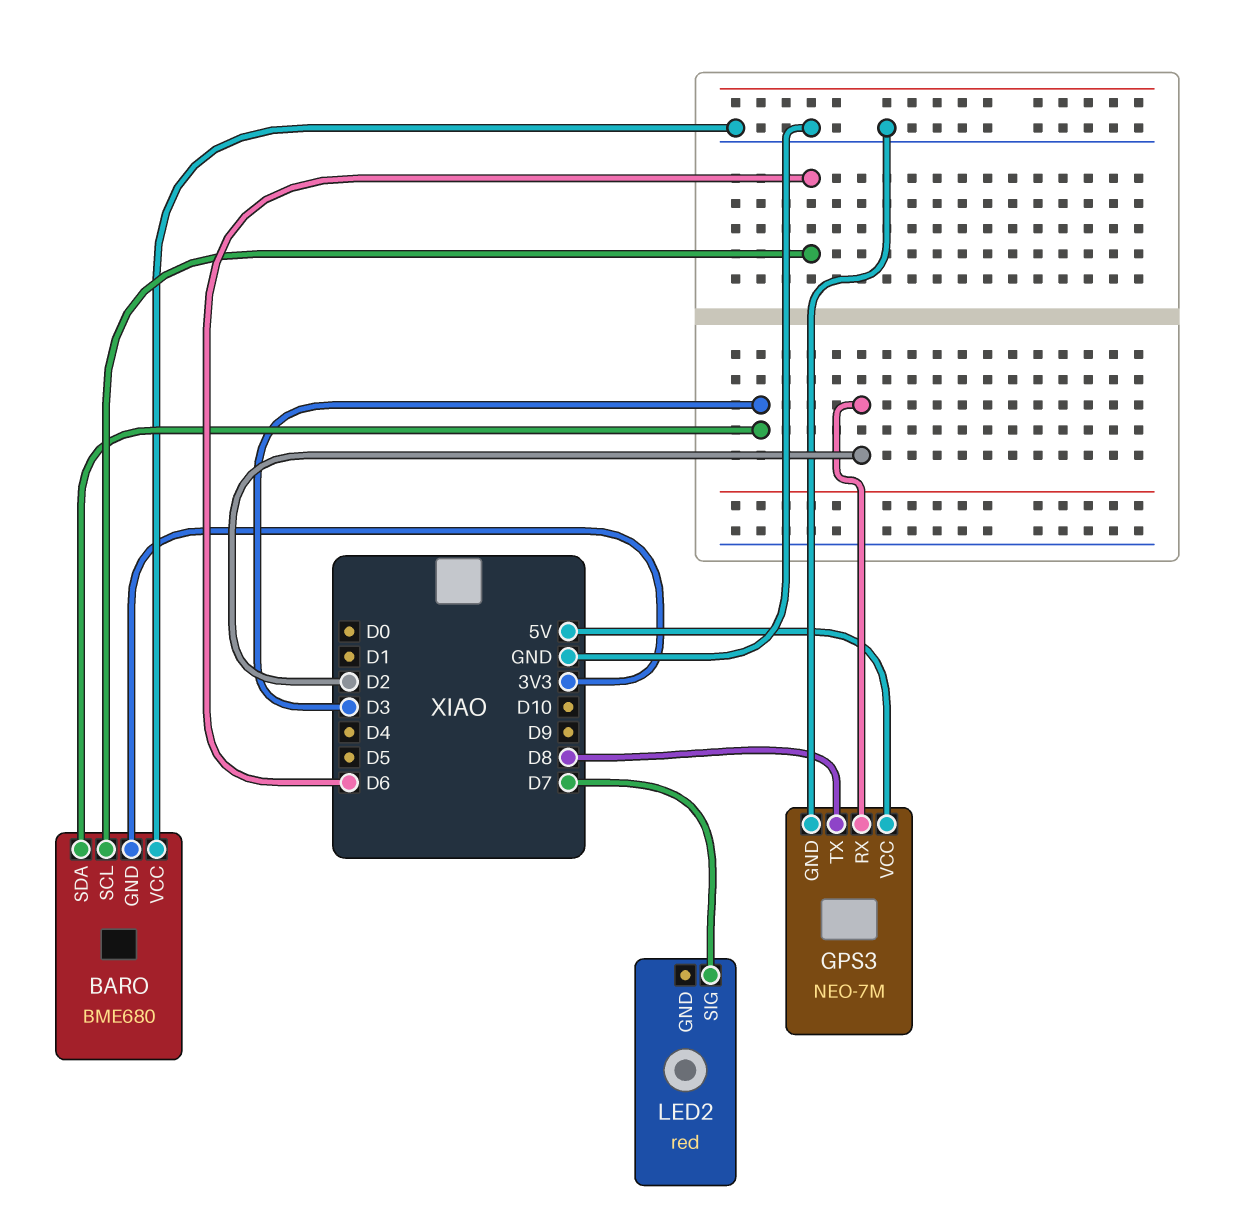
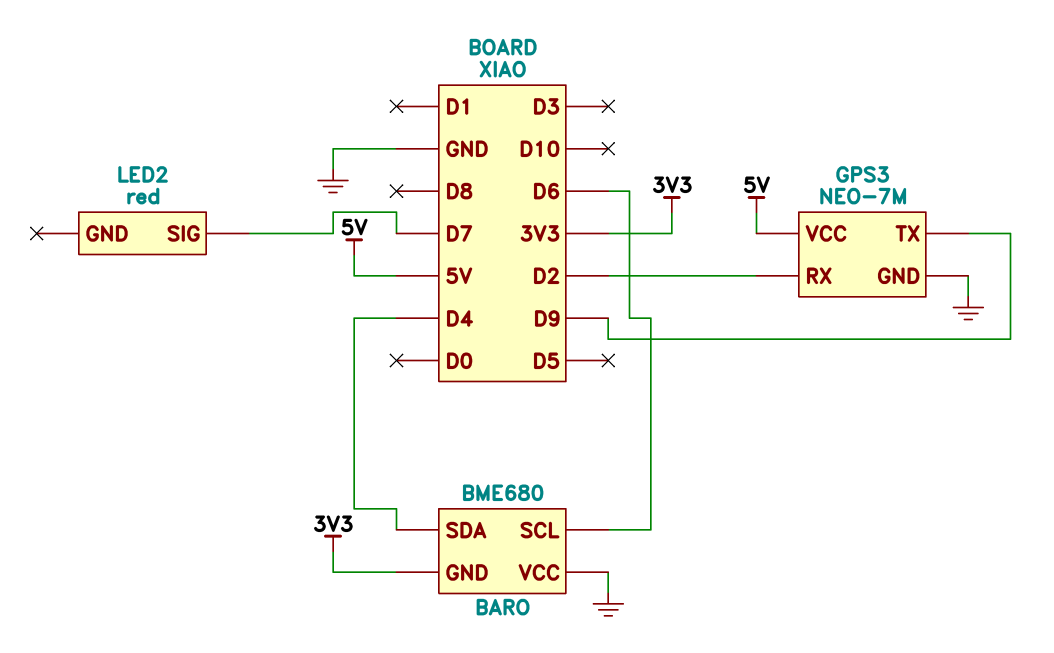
BARO pin SDA: D3 -> D4
GPS3 pin TX: D8 -> D9

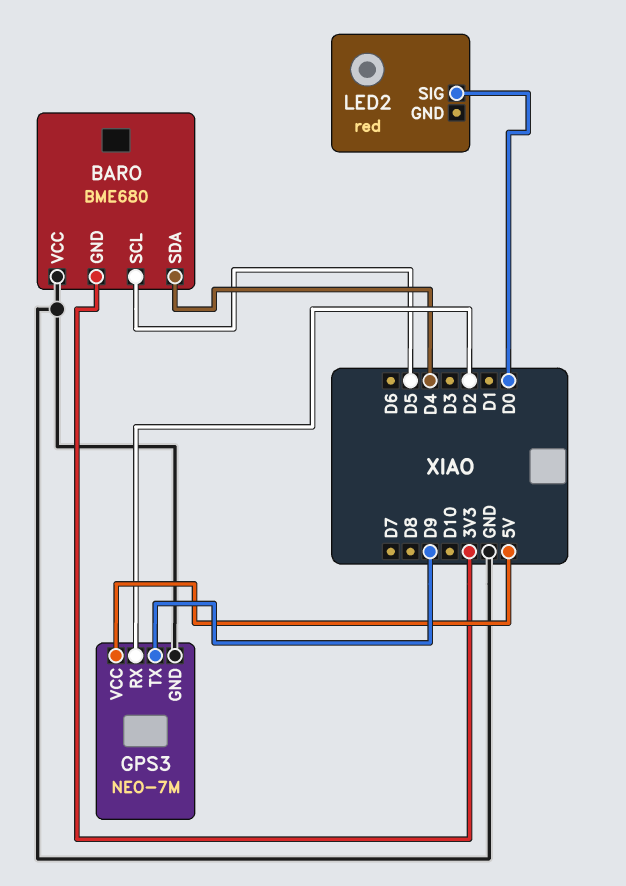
BARO pin SCL: D6 -> D5
LED2 pin SIG: D7 -> D0

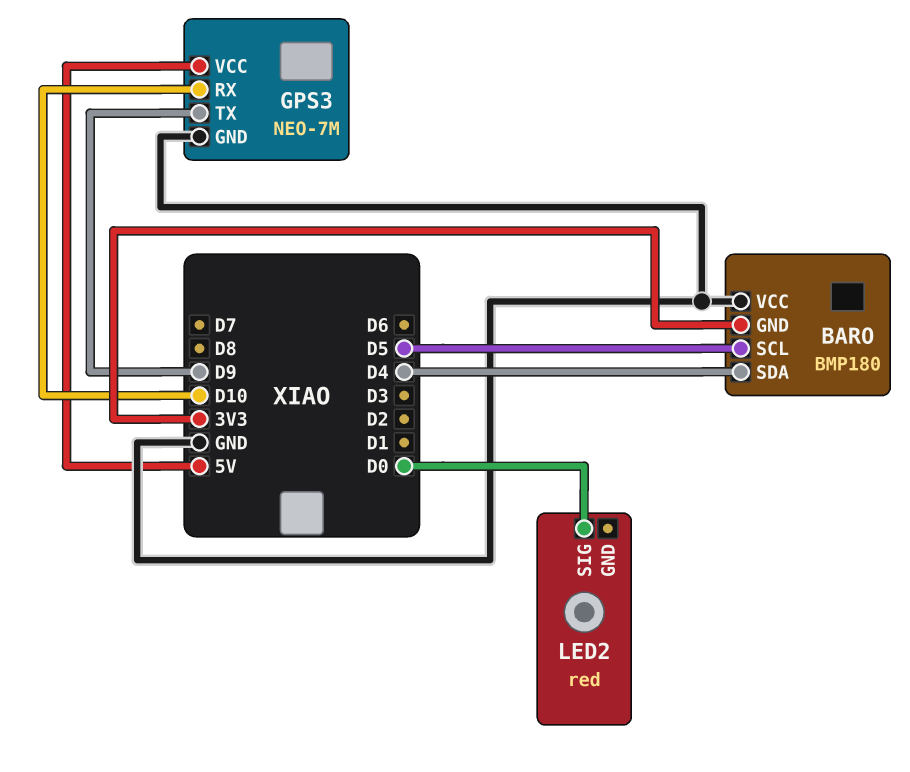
BARO: BME680 -> BMP180
GPS3 pin RX: D2 -> D10

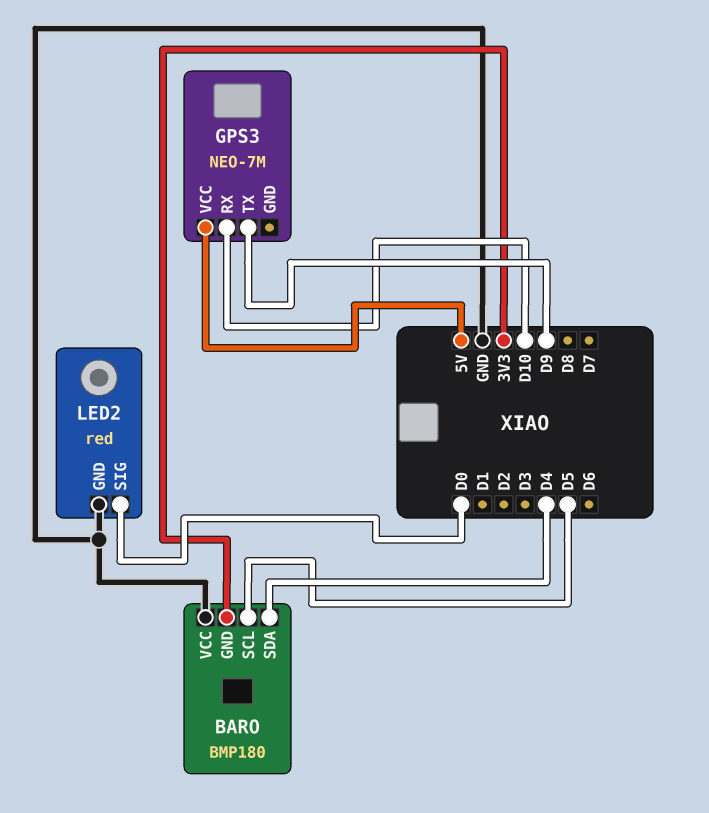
GPS3 pin GND: GND -> none
LED2 pin GND: none -> GND

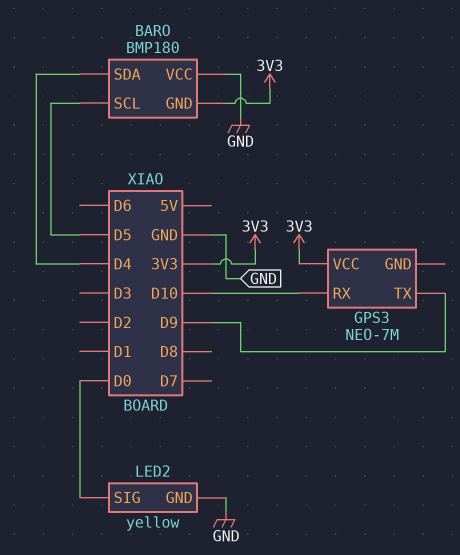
GPS3 pin VCC: 5V -> 3V3
LED2: red -> yellow

